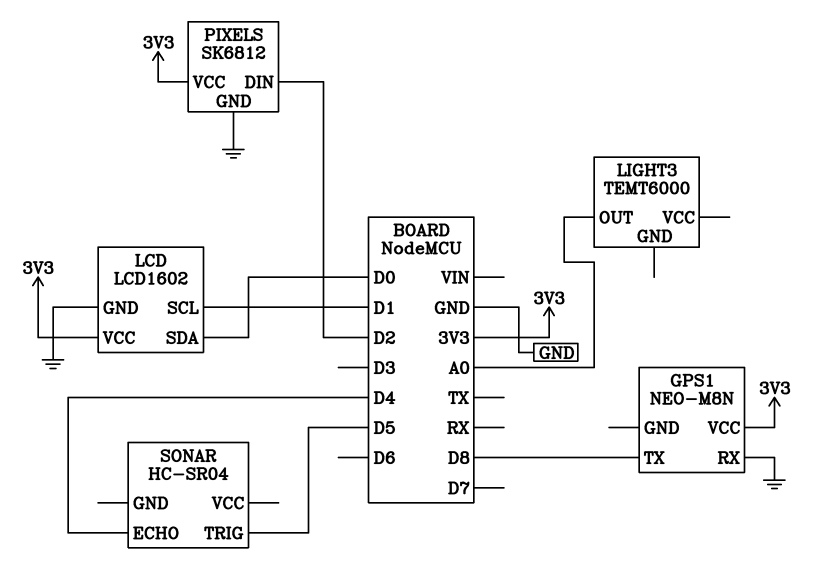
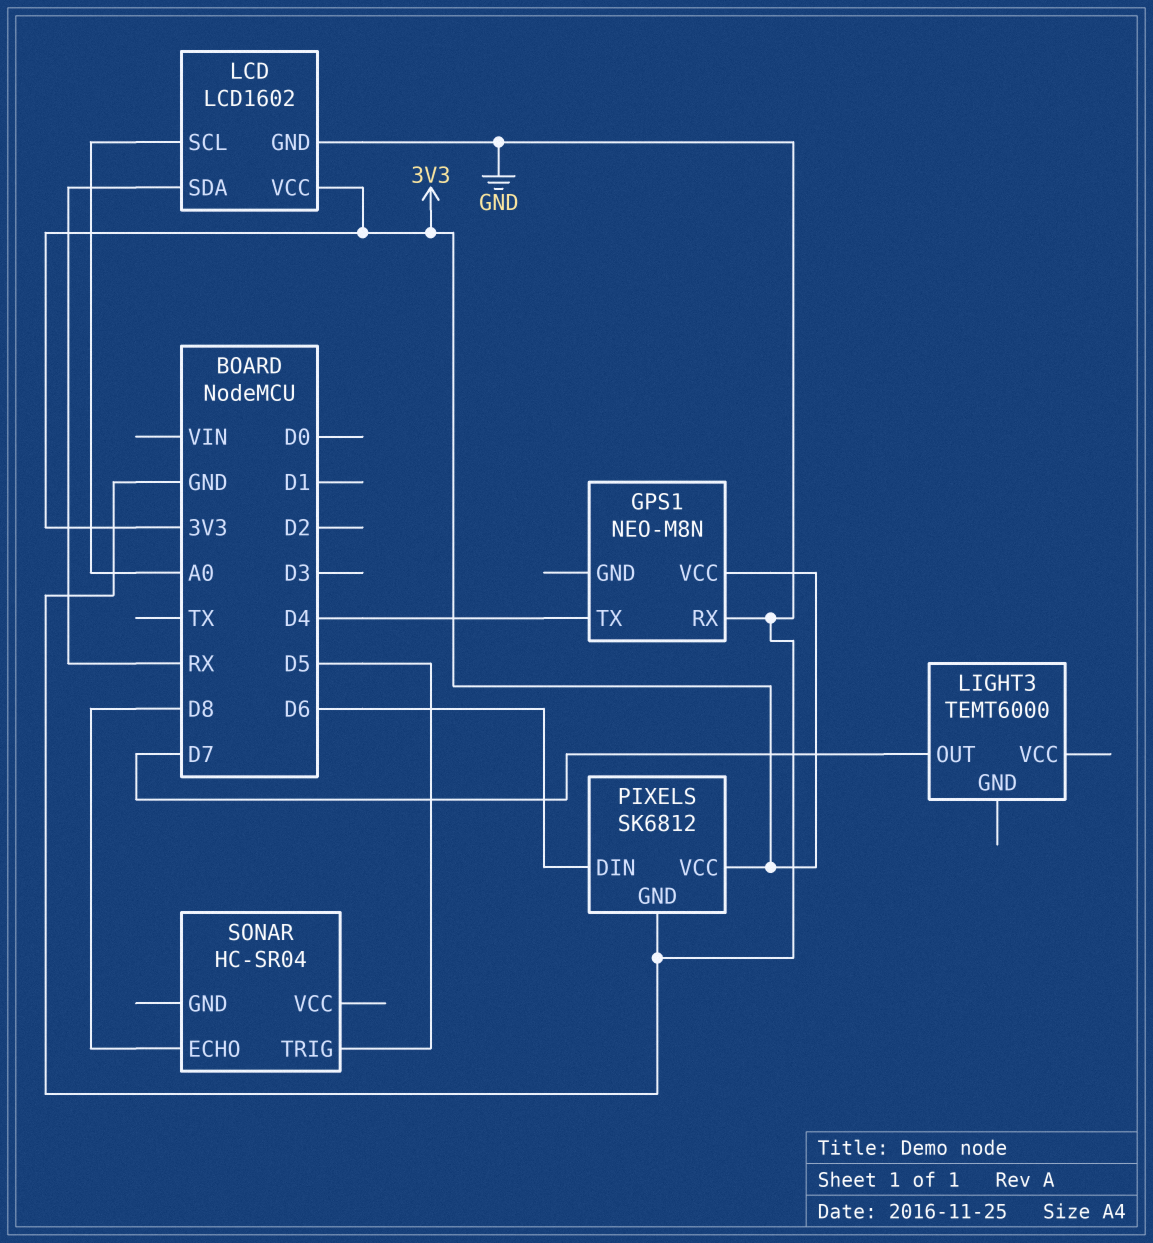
GPS1 pin TX: D8 -> D4
LCD pin SCL: D1 -> A0
LCD pin SDA: D0 -> RX
LIGHT3 pin OUT: A0 -> D7
PIXELS pin DIN: D2 -> D6
SONAR pin ECHO: D4 -> D8

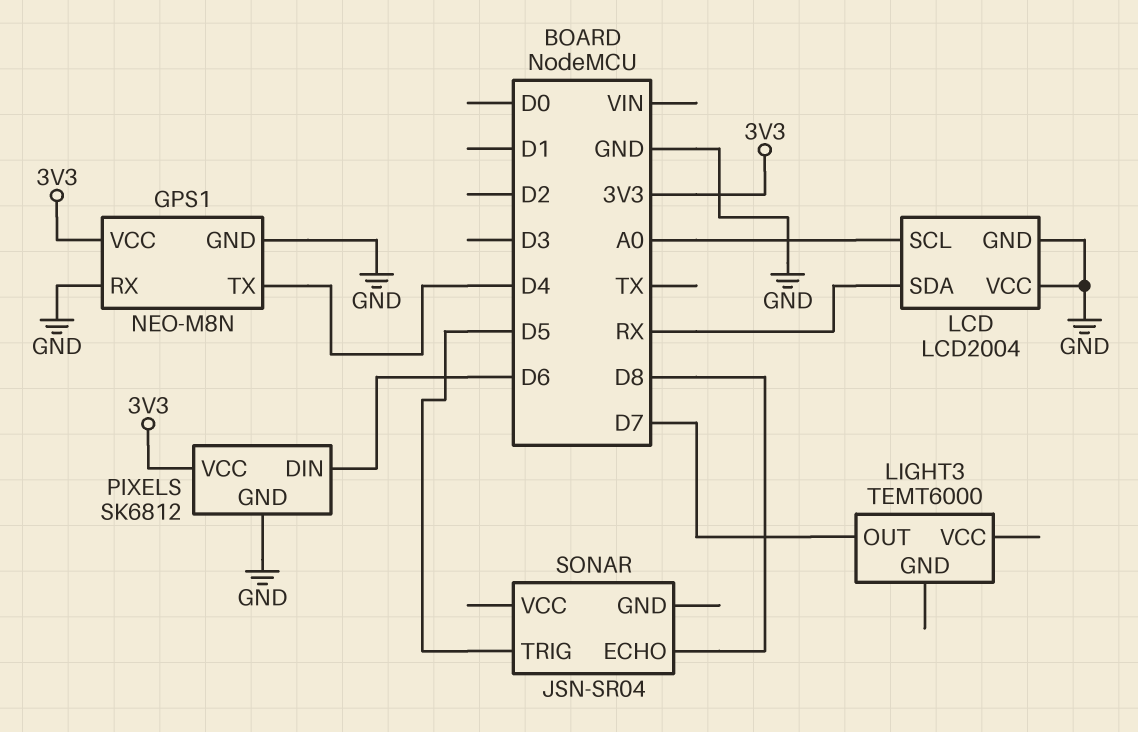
GPS1 pin GND: none -> GND
LCD: LCD1602 -> LCD2004
LCD pin VCC: 3V3 -> GND
SONAR: HC-SR04 -> JSN-SR04

